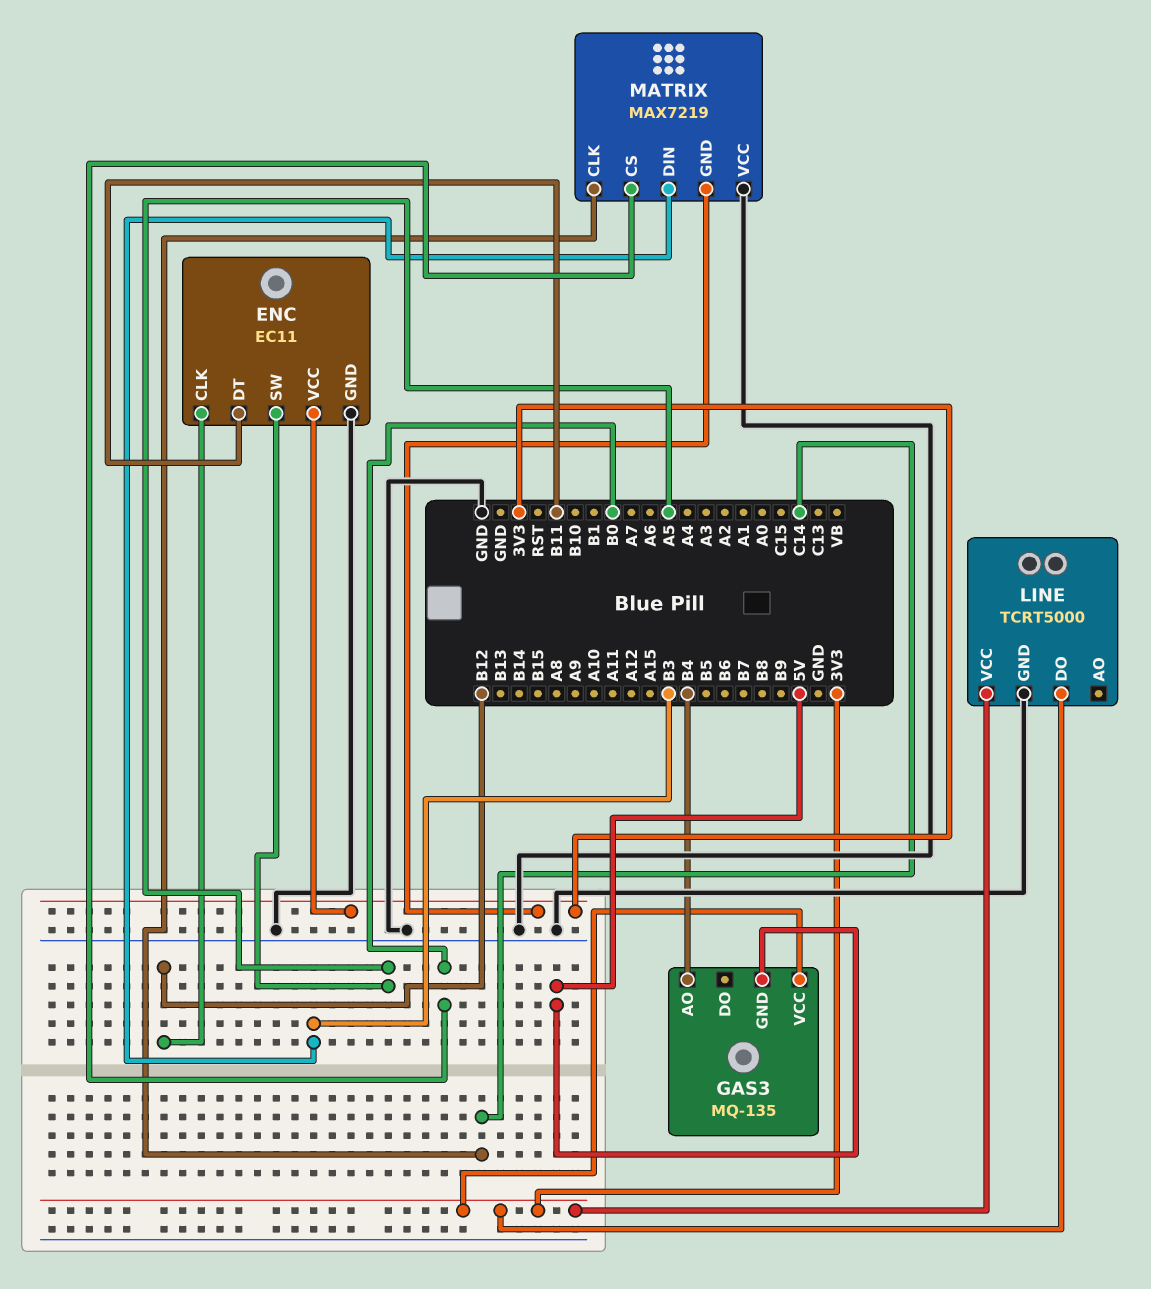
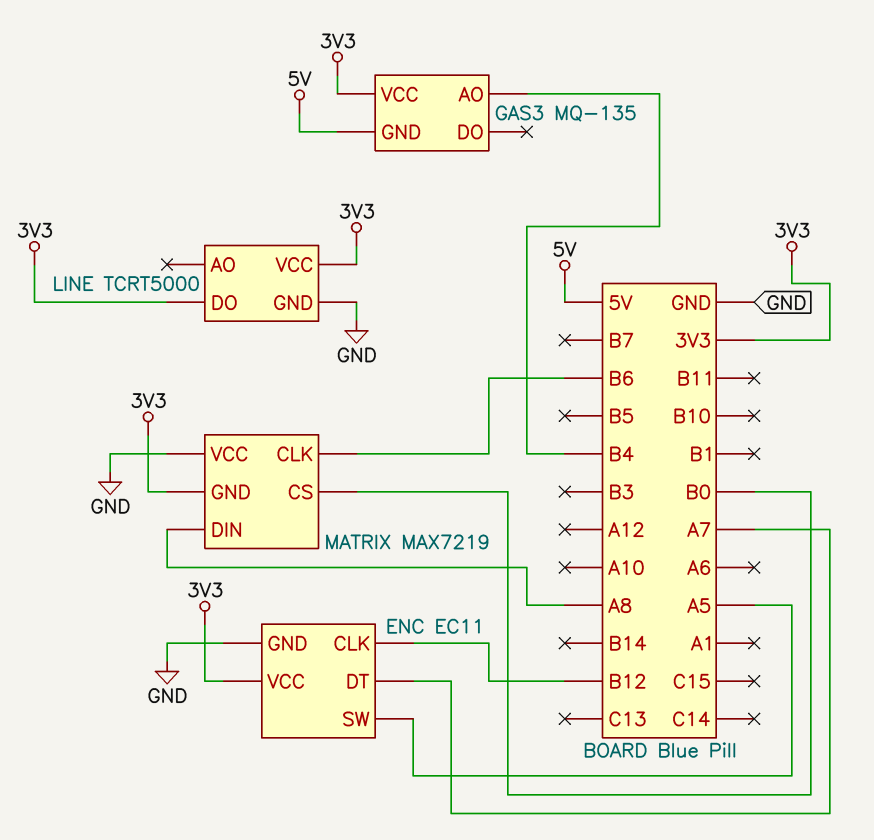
ENC pin DT: B11 -> A7
MATRIX pin CLK: C14 -> B6
MATRIX pin DIN: B3 -> A8

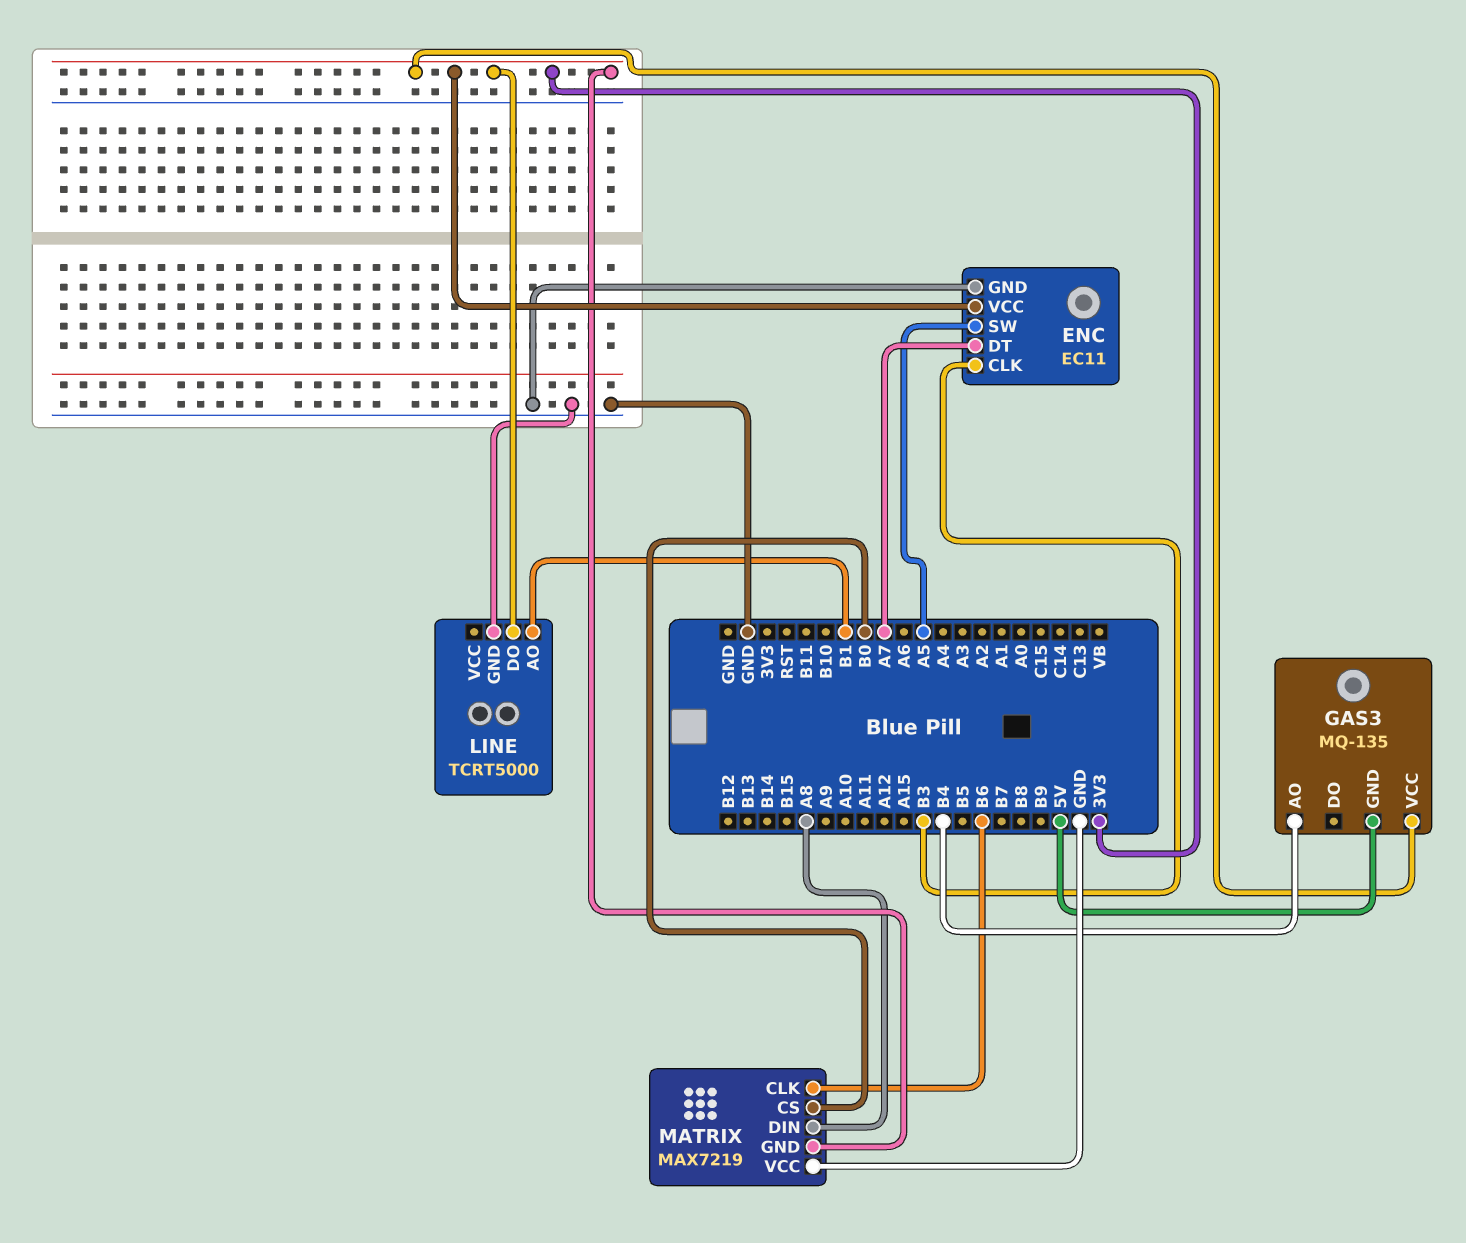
ENC pin CLK: B12 -> B3
LINE pin AO: none -> B1
LINE pin VCC: 3V3 -> none

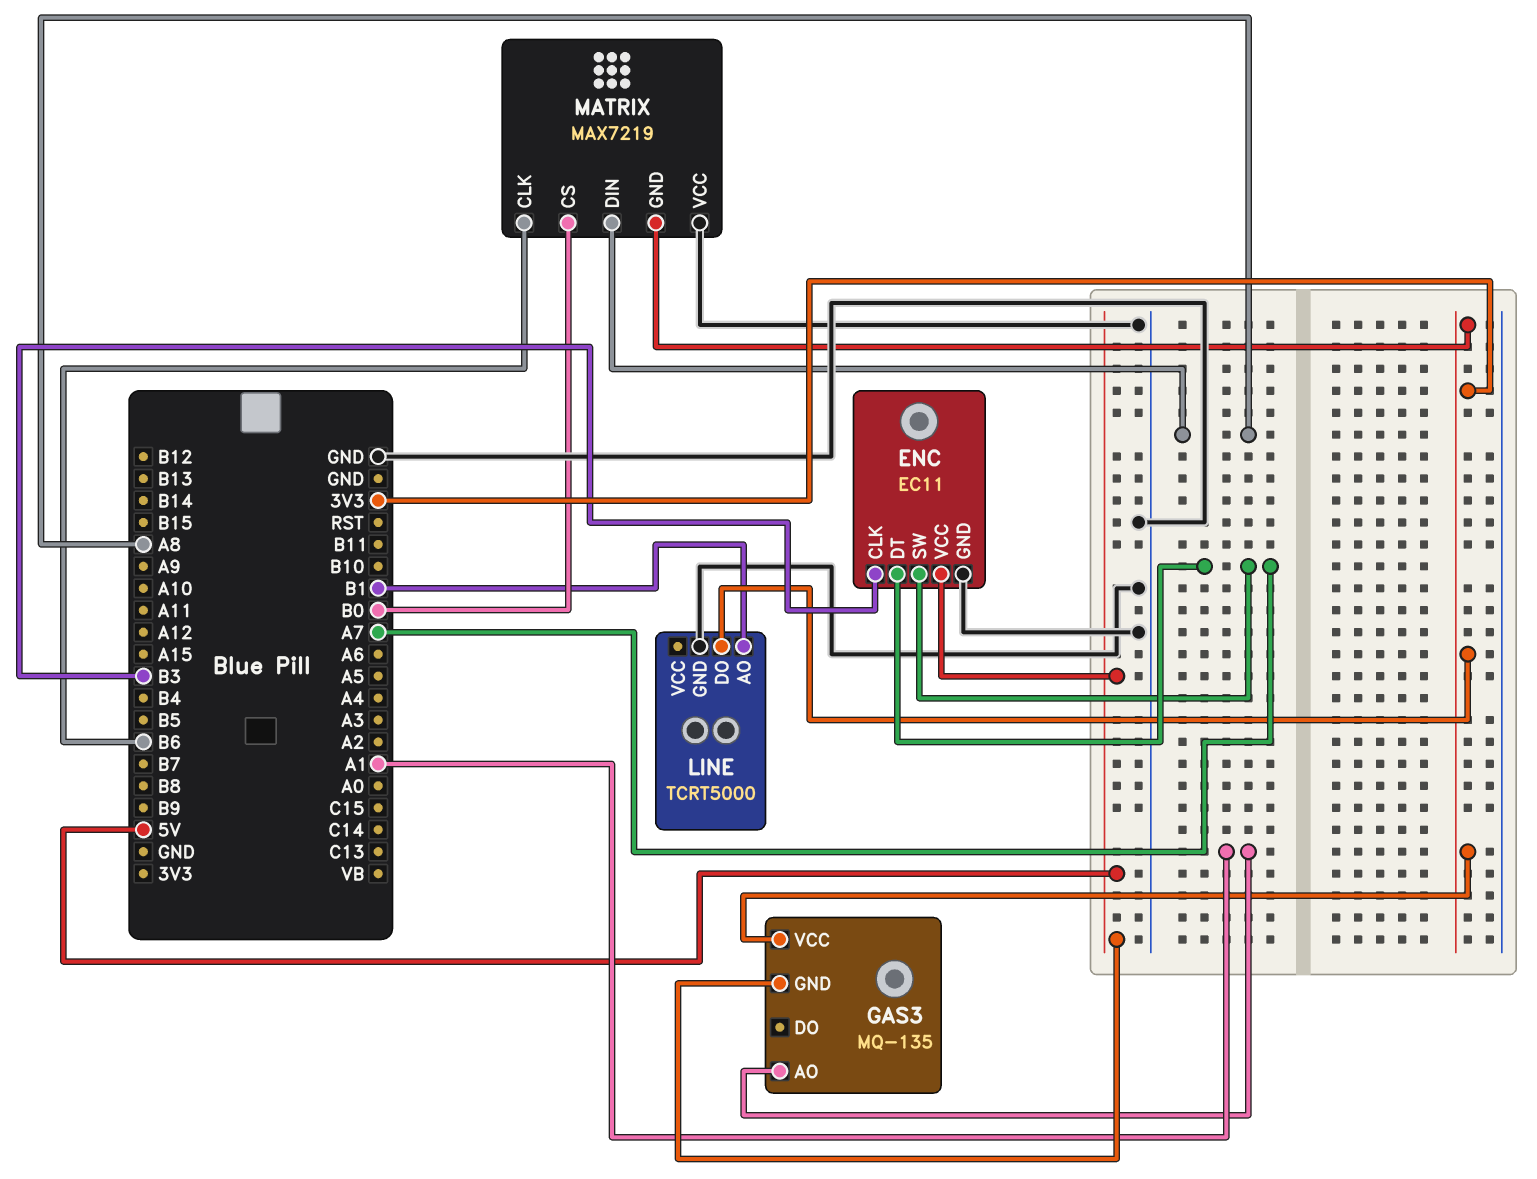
ENC pin SW: A5 -> A7
ENC pin VCC: 3V3 -> 5V
GAS3 pin AO: B4 -> A1

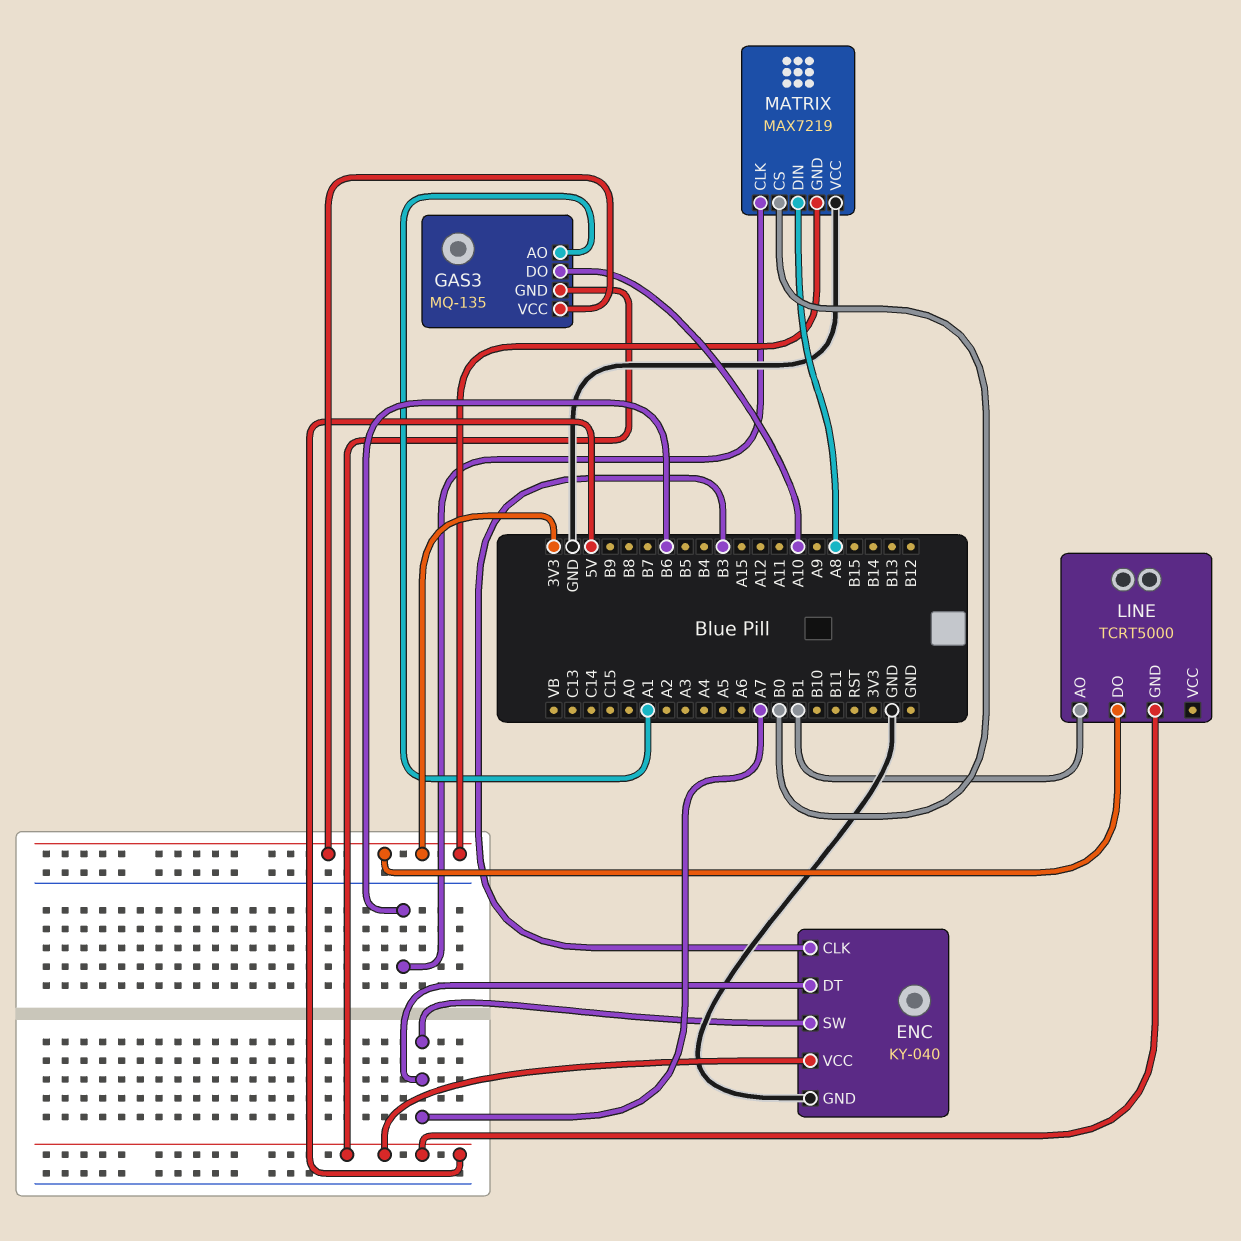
ENC: EC11 -> KY-040
GAS3 pin DO: none -> A10
LINE pin GND: GND -> 5V

